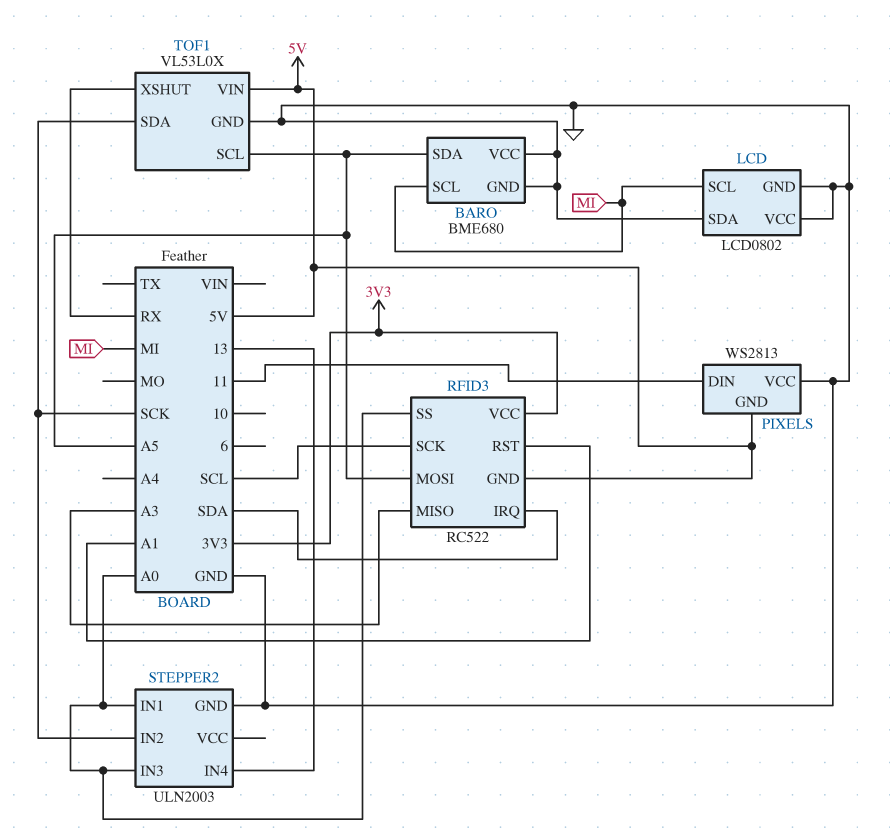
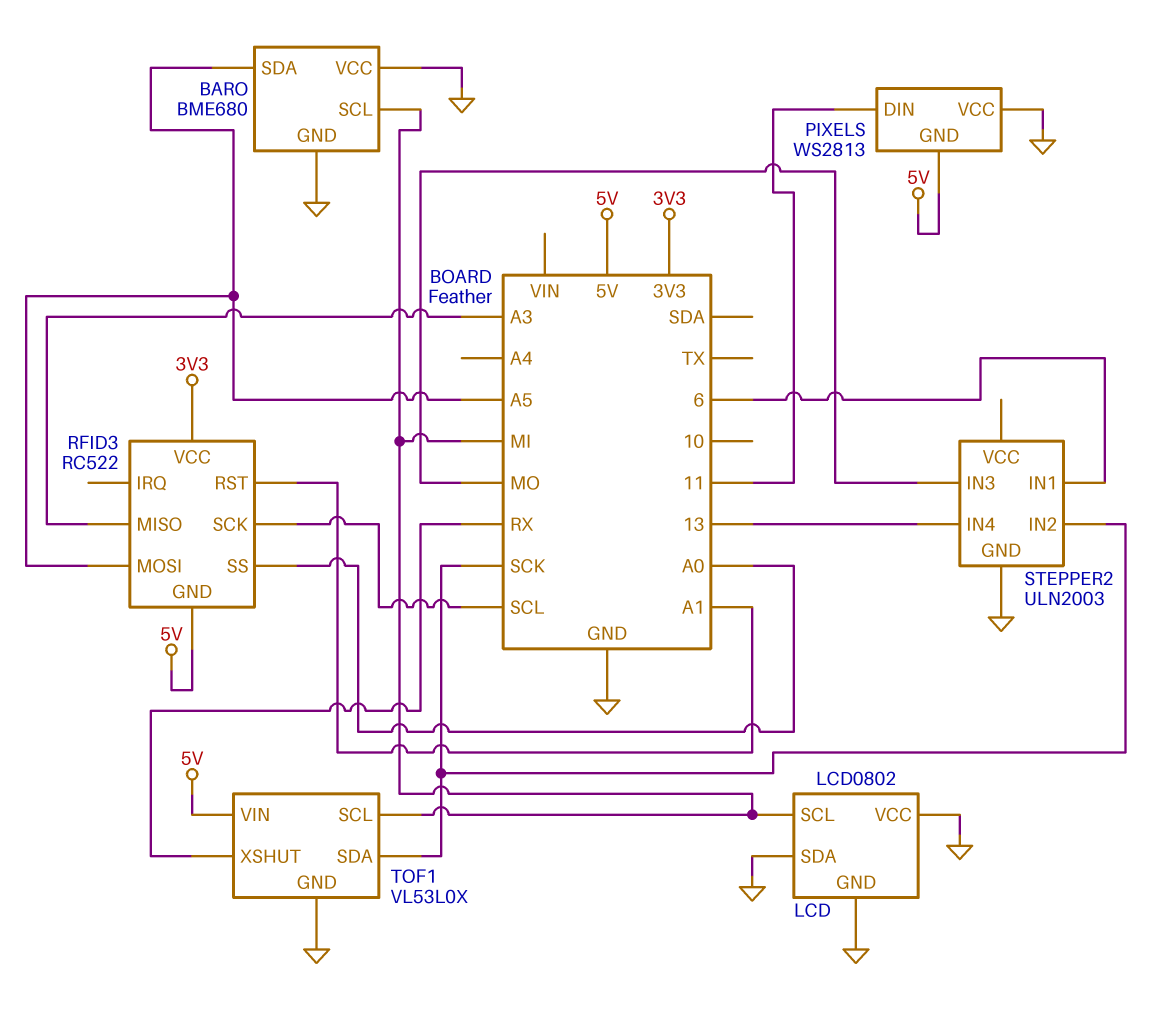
RFID3 pin IRQ: SDA -> none
STEPPER2 pin IN1: A0 -> 6
STEPPER2 pin IN3: A0 -> MO
TOF1 pin SCL: A5 -> MI

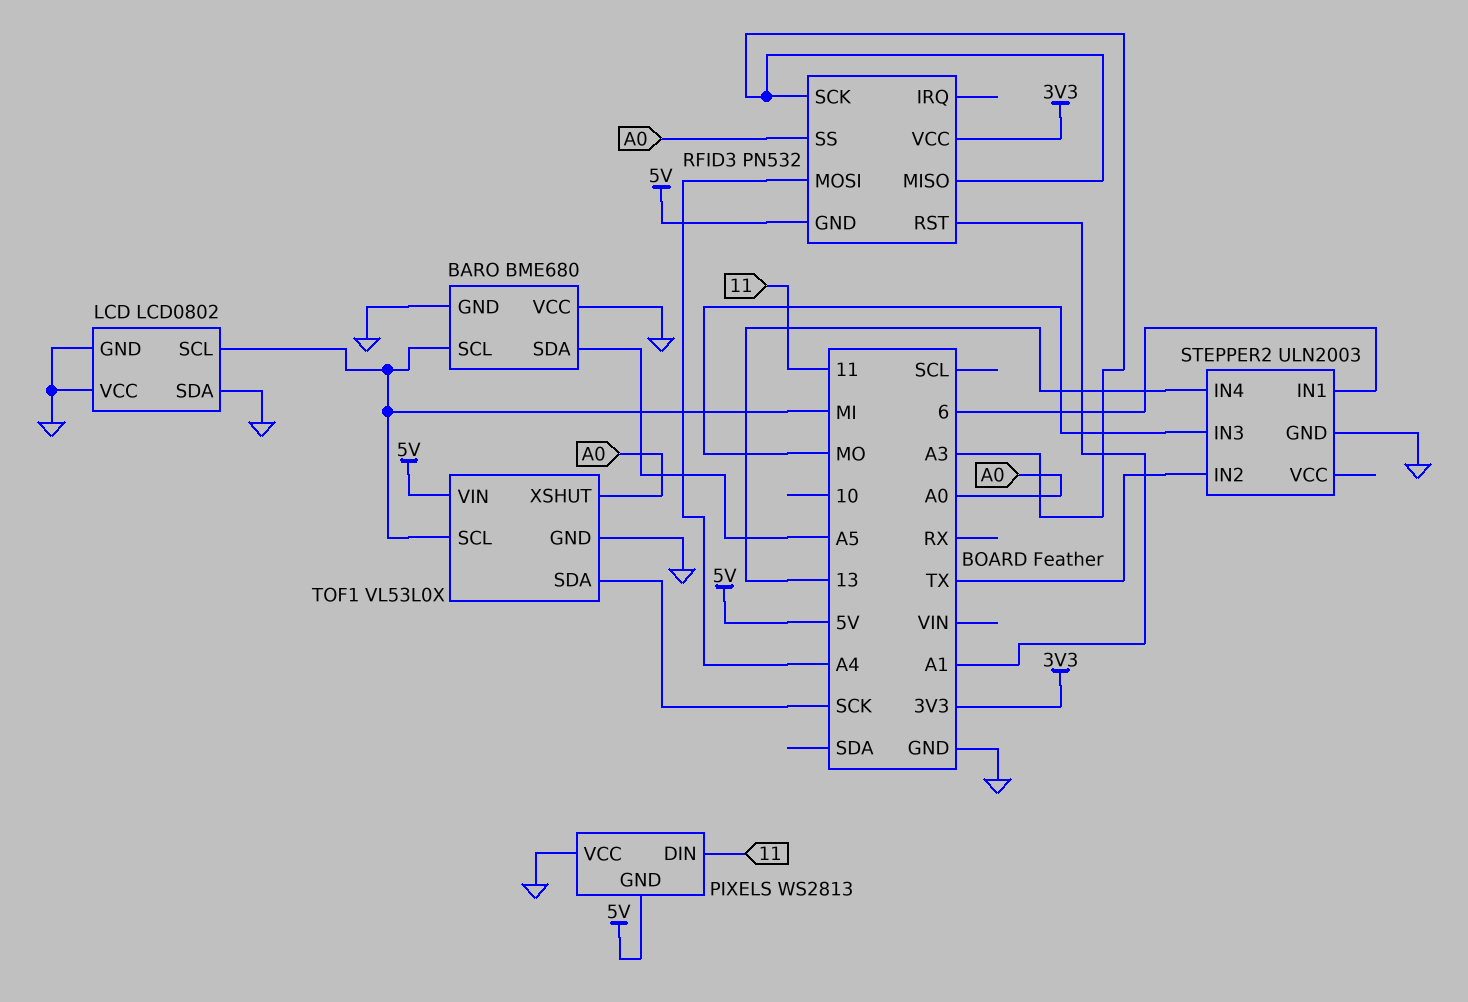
RFID3: RC522 -> PN532
RFID3 pin MOSI: A5 -> A4
RFID3 pin SCK: SCL -> A3
STEPPER2 pin IN2: SCK -> TX
TOF1 pin XSHUT: RX -> A0

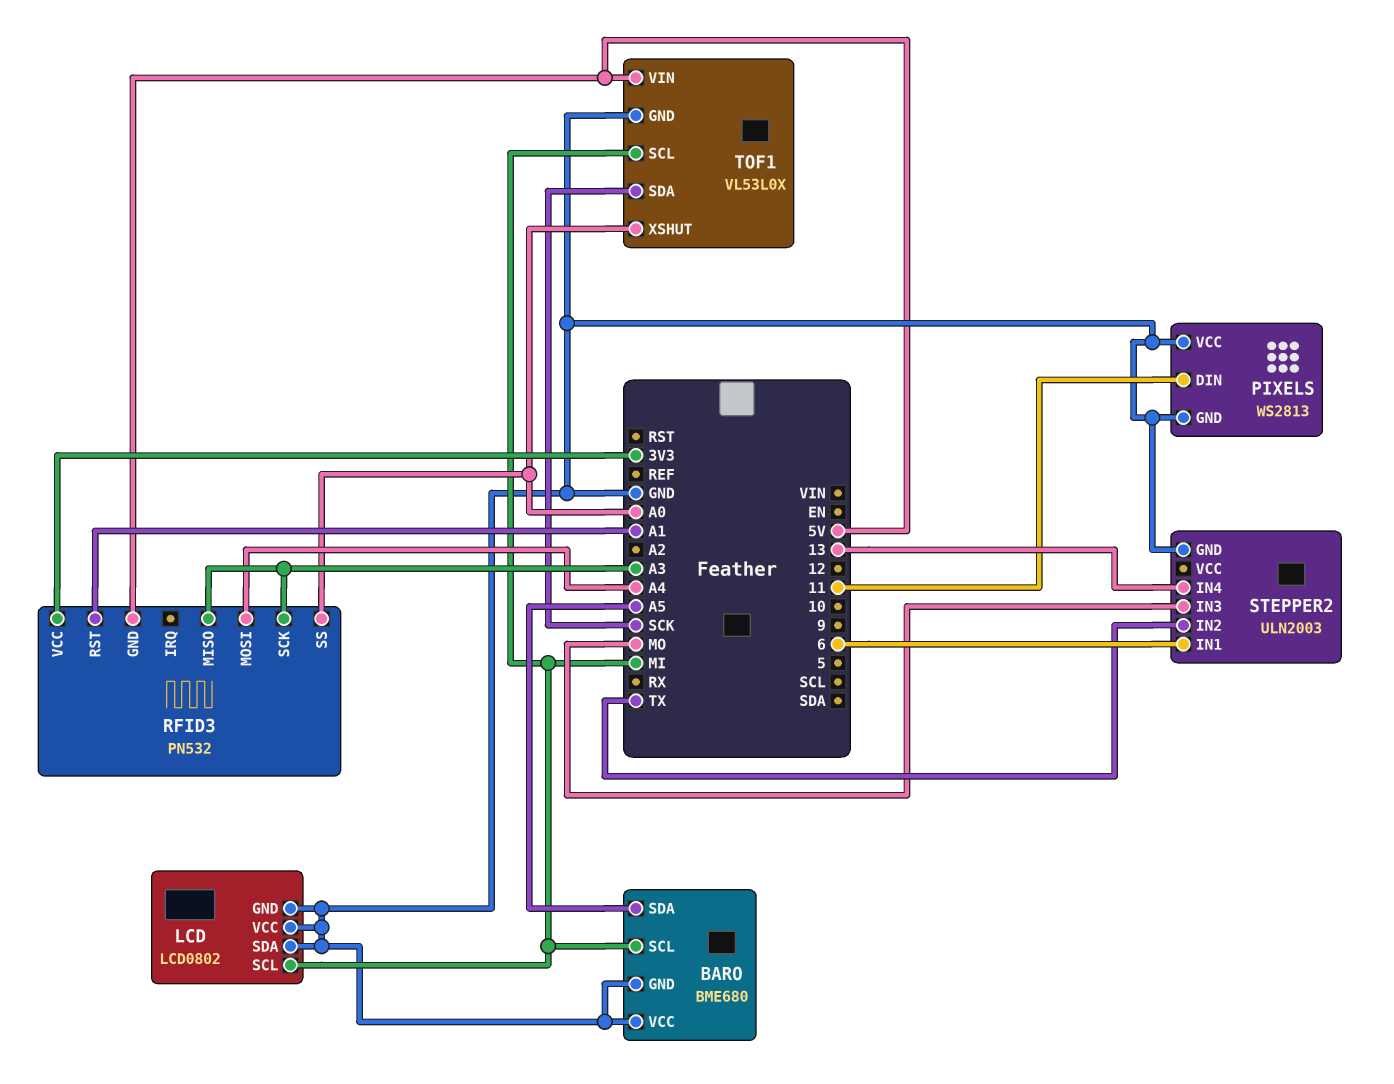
PIXELS pin GND: 5V -> GND

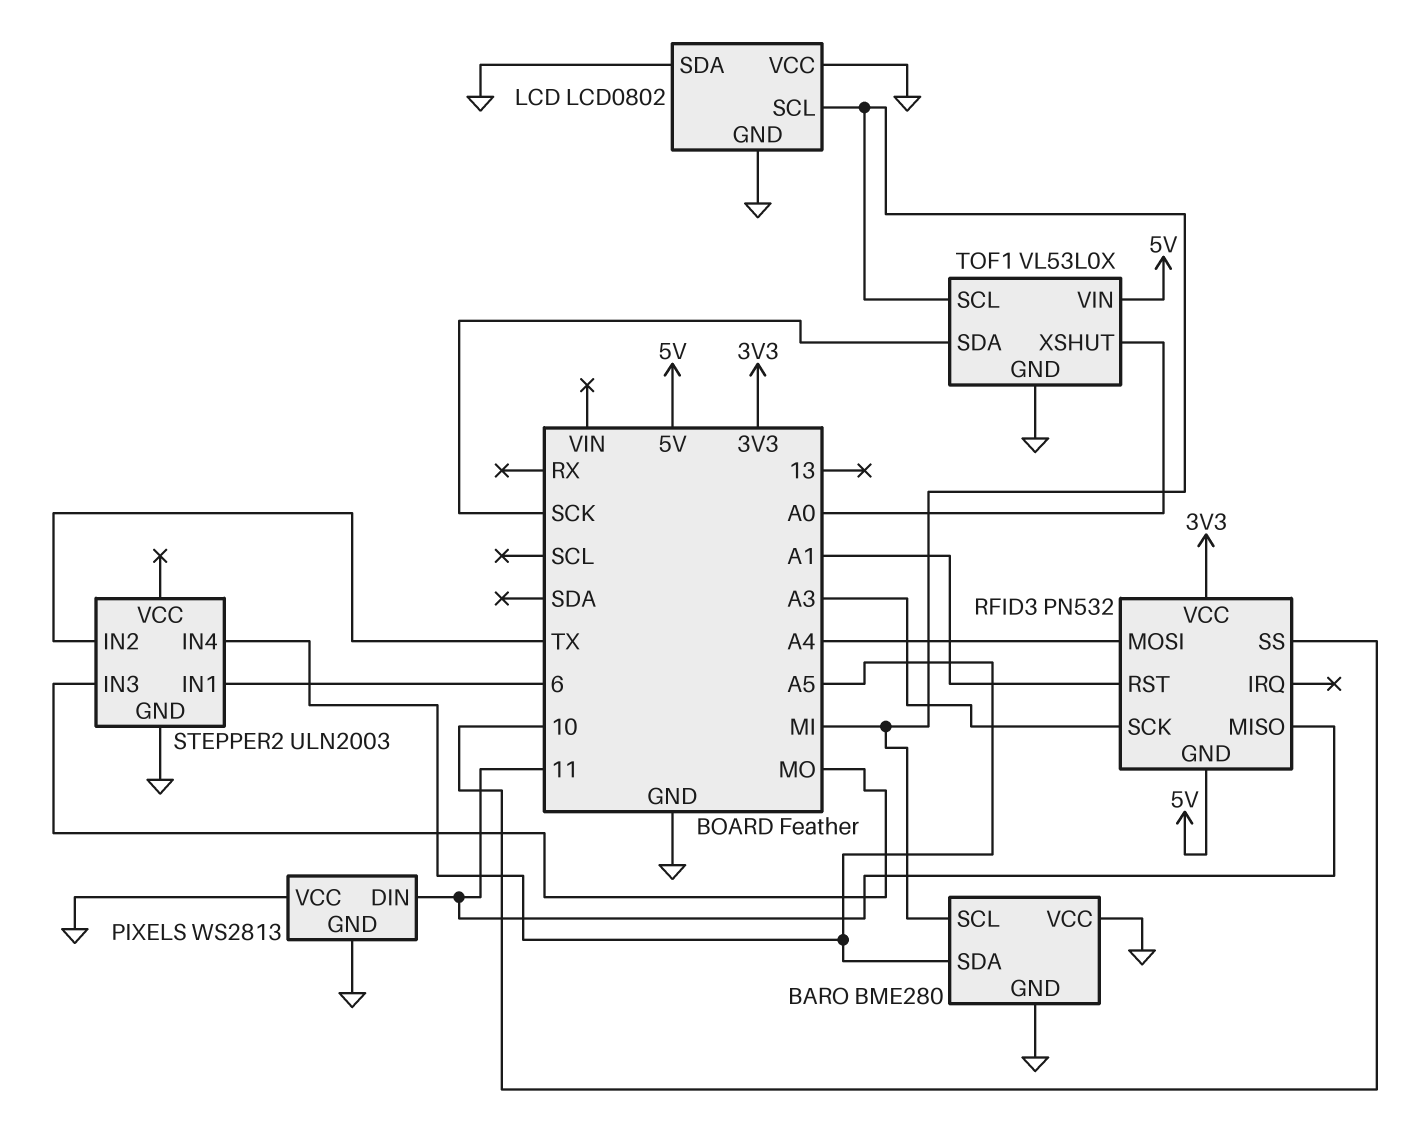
BARO: BME680 -> BME280
RFID3 pin MISO: A3 -> 11
RFID3 pin SS: A0 -> 10
STEPPER2 pin IN4: 13 -> A5

